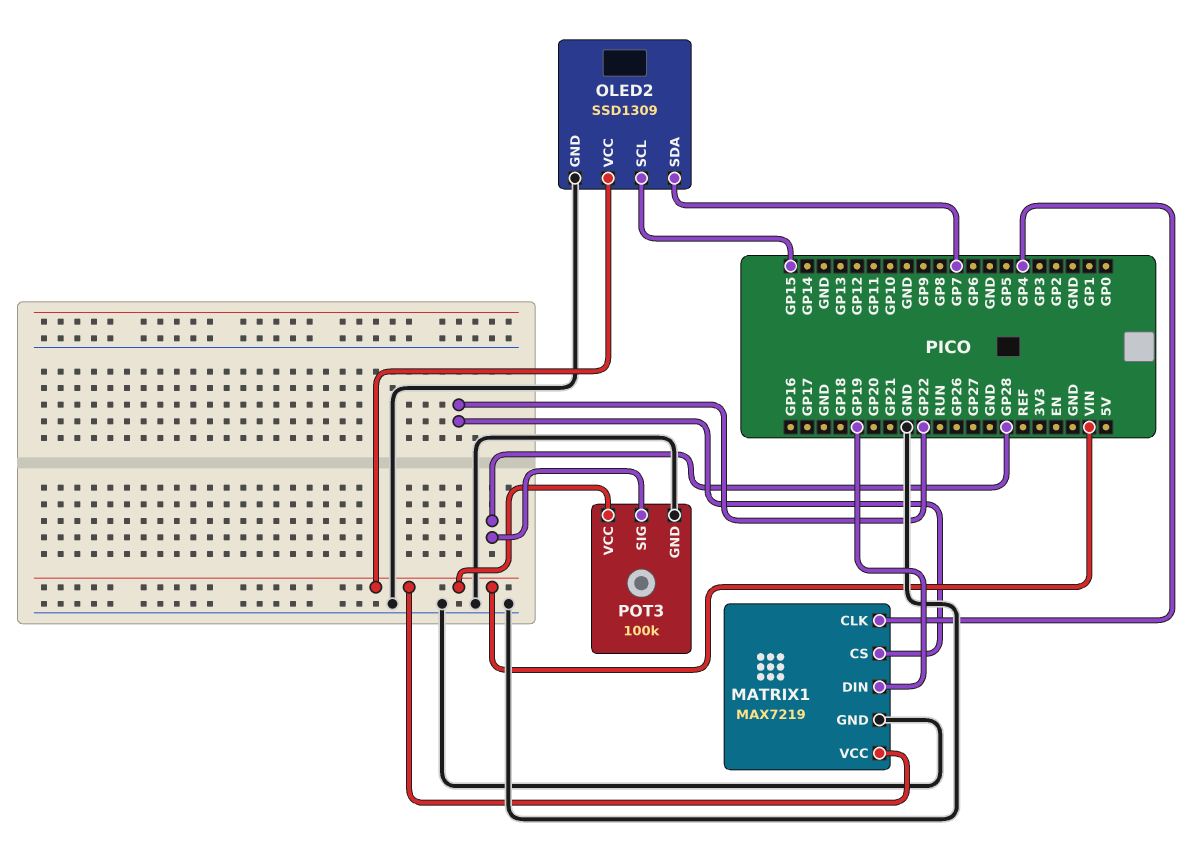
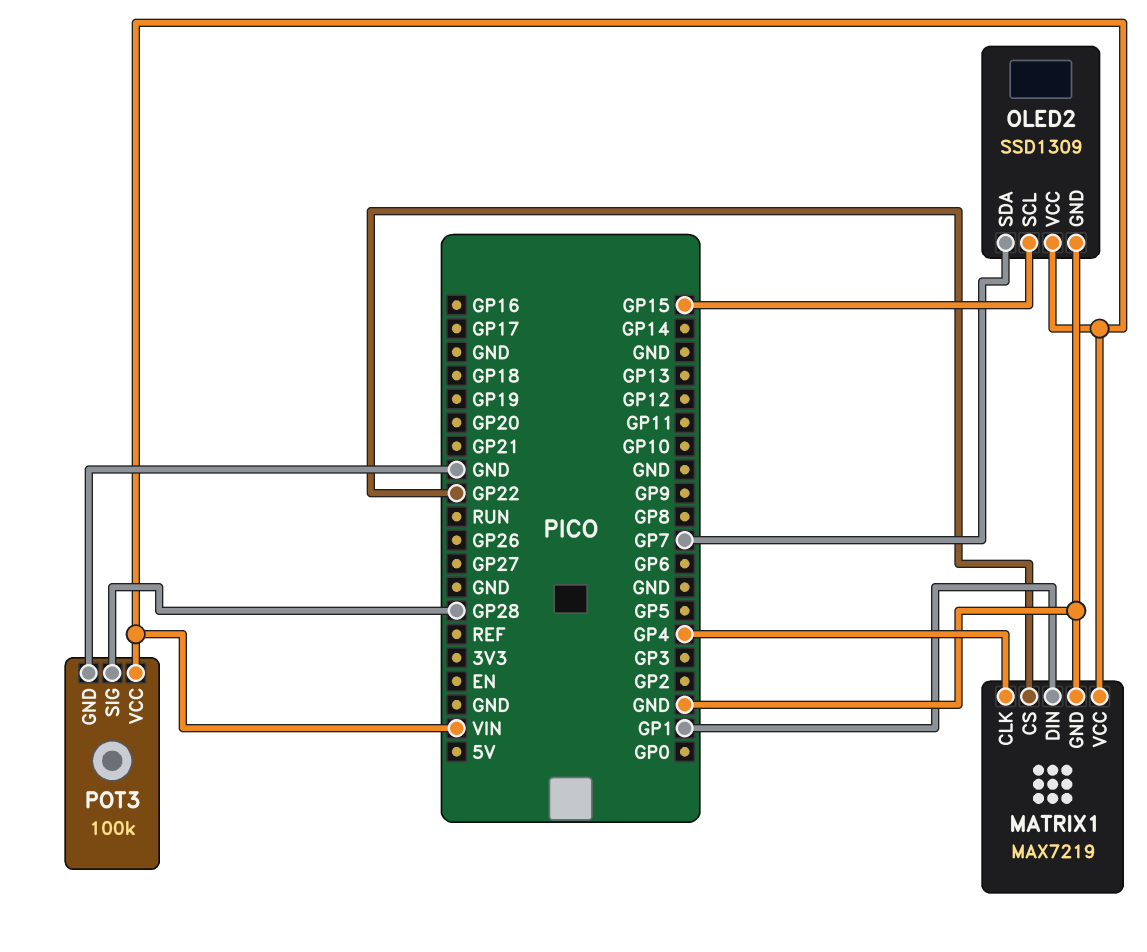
MATRIX1 pin DIN: GP19 -> GP1

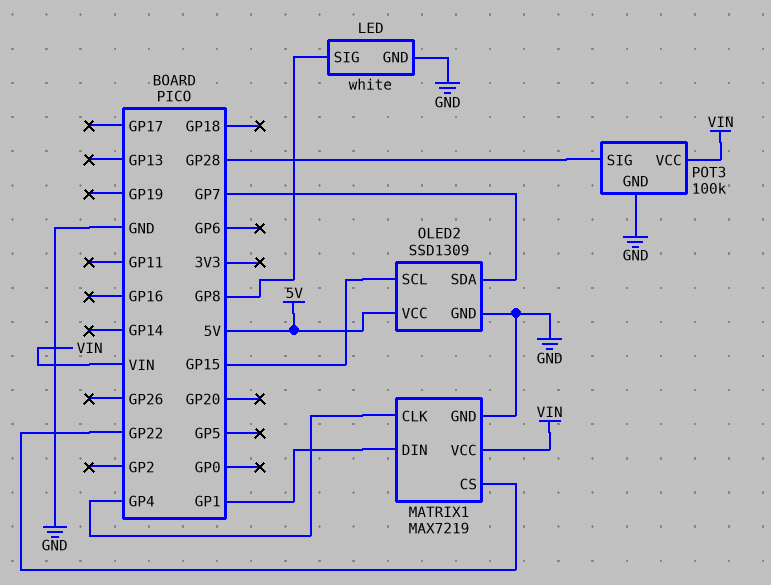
LED: none -> white
LED pin GND: none -> GND
LED pin SIG: none -> GP8
OLED2 pin VCC: VIN -> 5V

